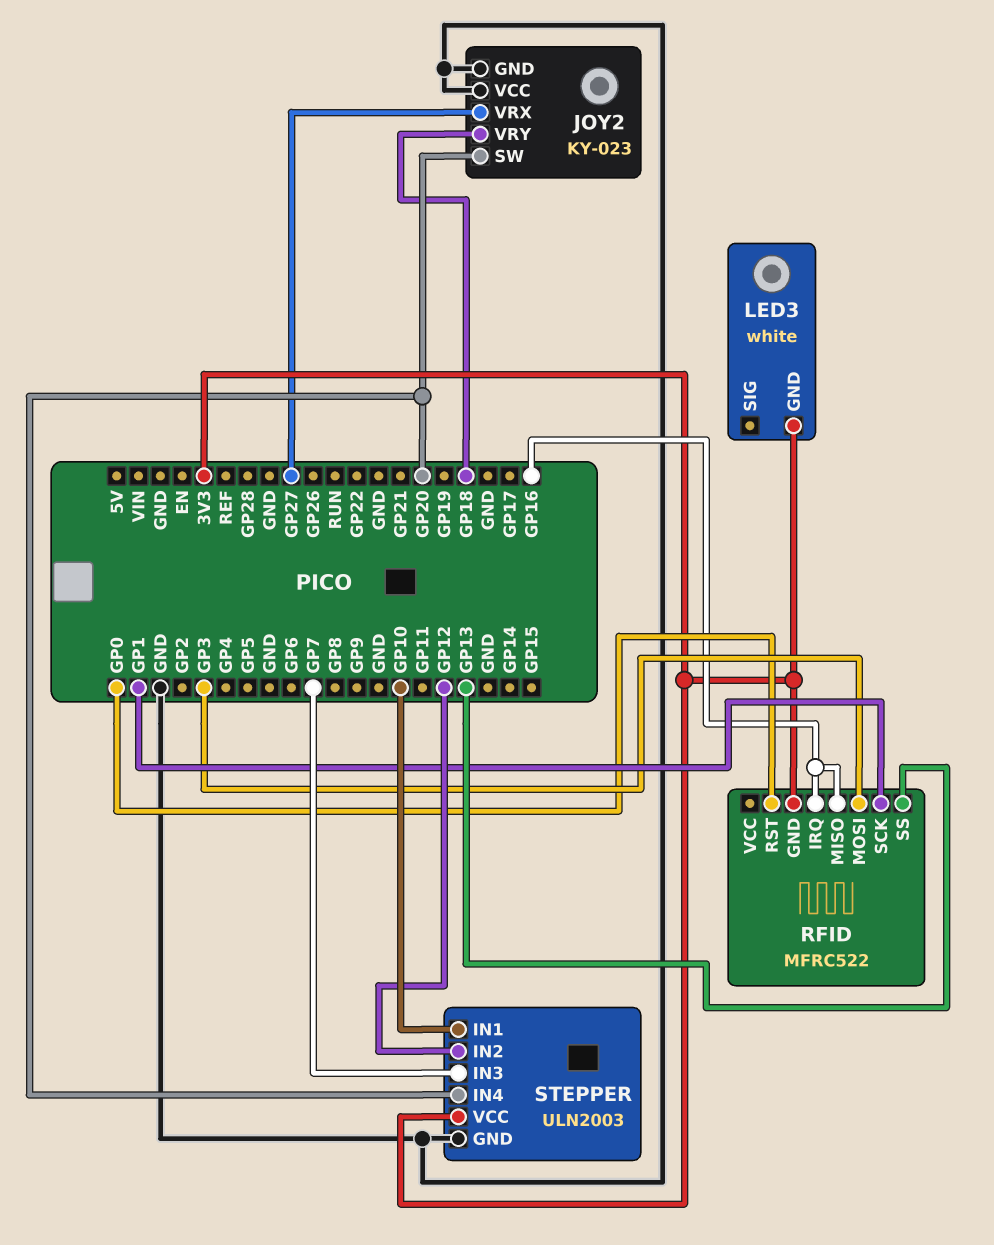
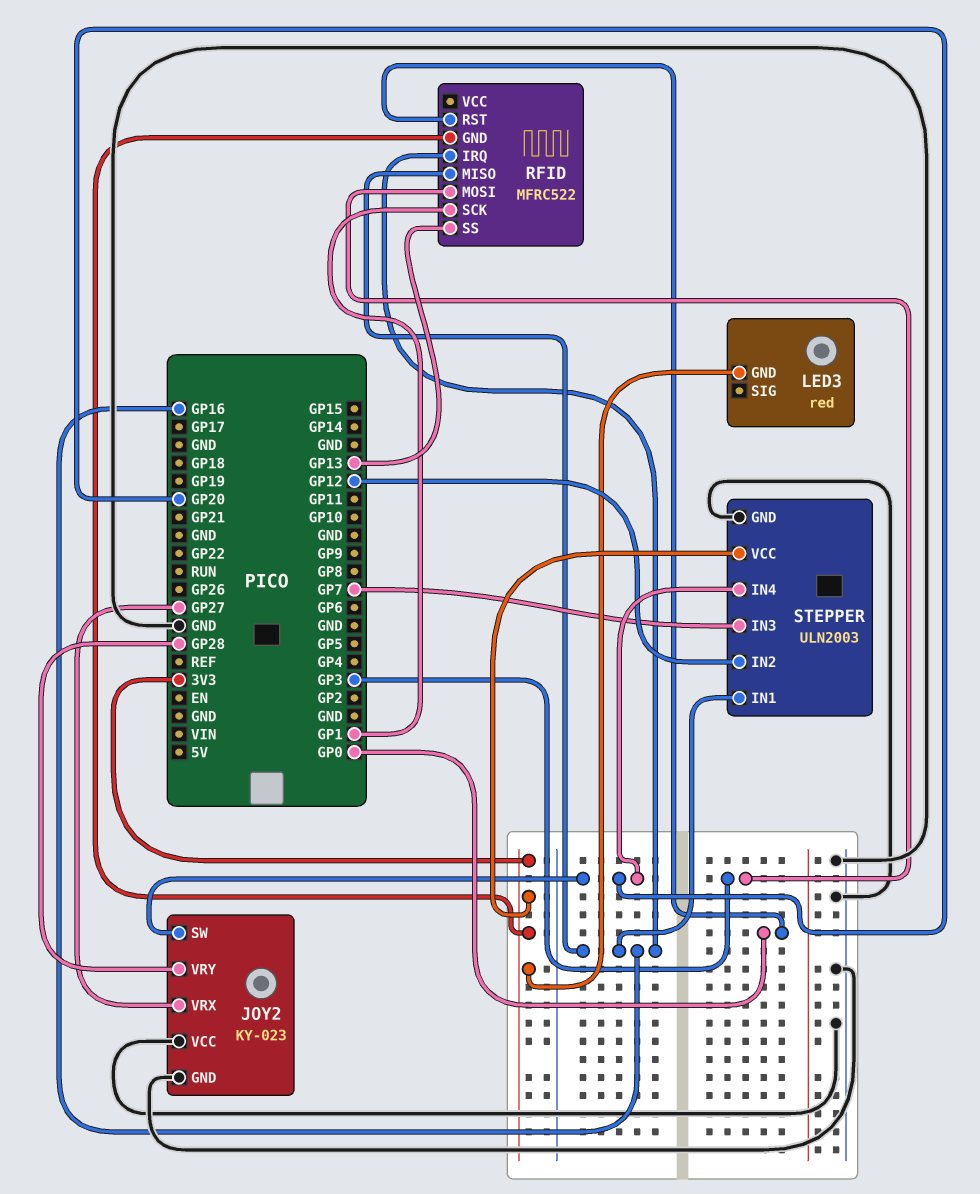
JOY2 pin VRY: GP18 -> GP28
LED3: white -> red
STEPPER pin IN1: GP10 -> GP16

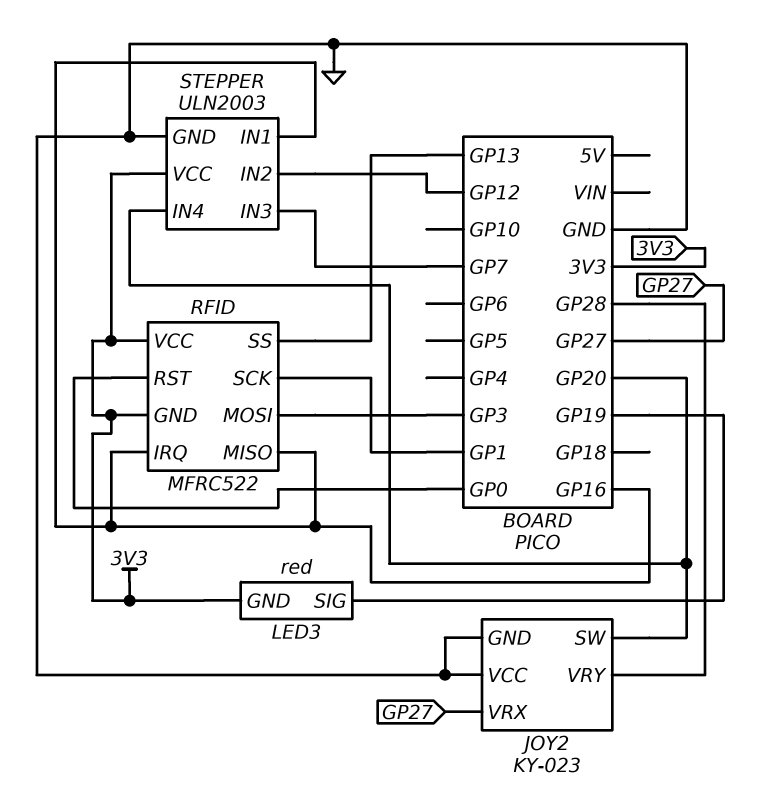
LED3 pin SIG: none -> GP19
RFID pin VCC: none -> 3V3

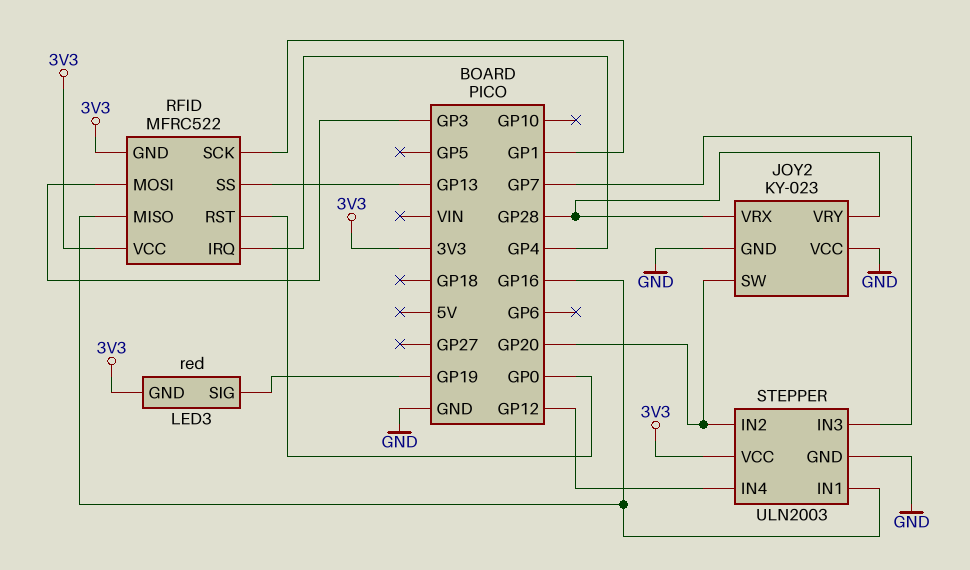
JOY2 pin VRX: GP27 -> GP28
RFID pin IRQ: GP16 -> GP4
STEPPER pin IN2: GP12 -> GP20
STEPPER pin IN4: GP20 -> GP12

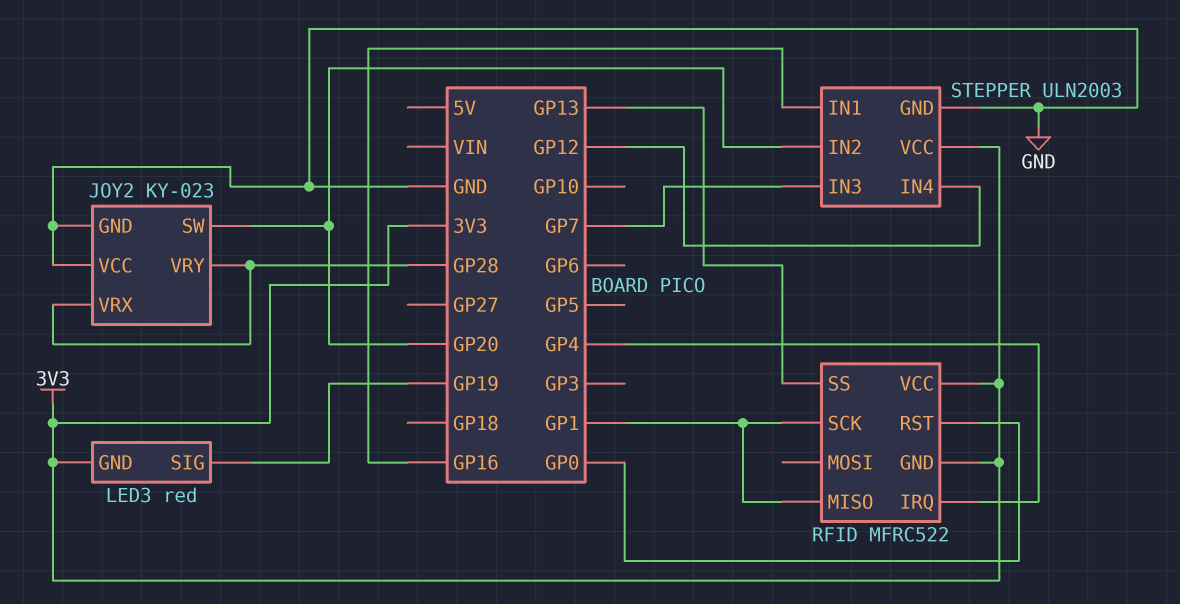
RFID pin MISO: GP16 -> GP1
RFID pin MOSI: GP3 -> none

